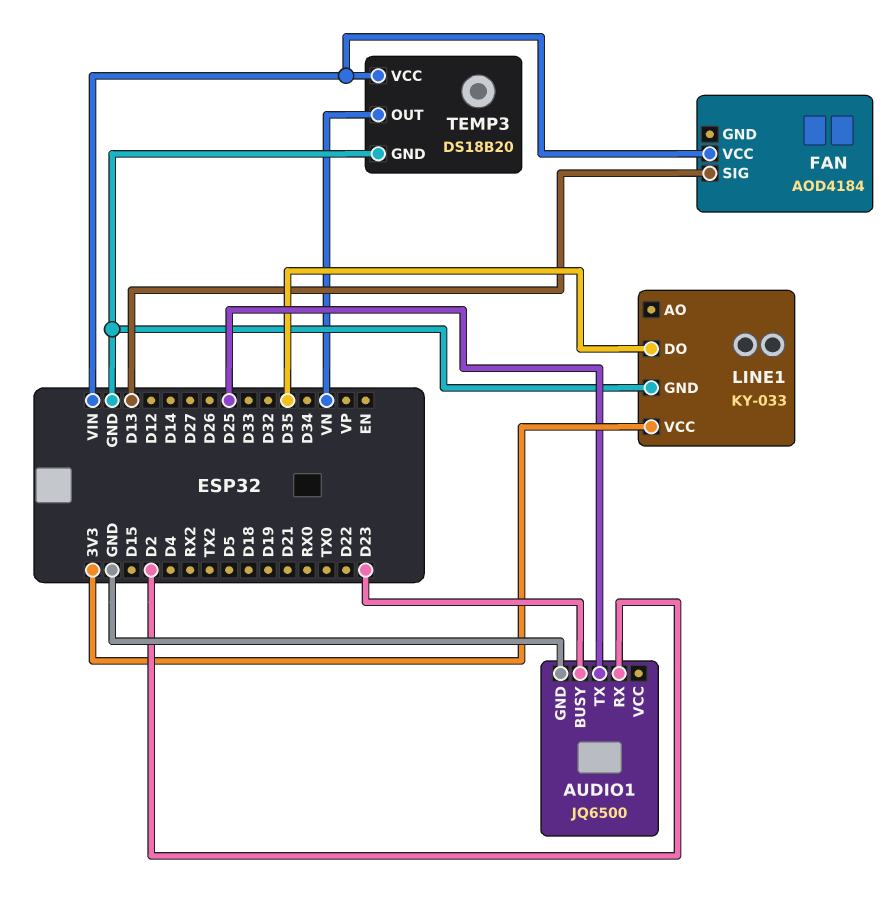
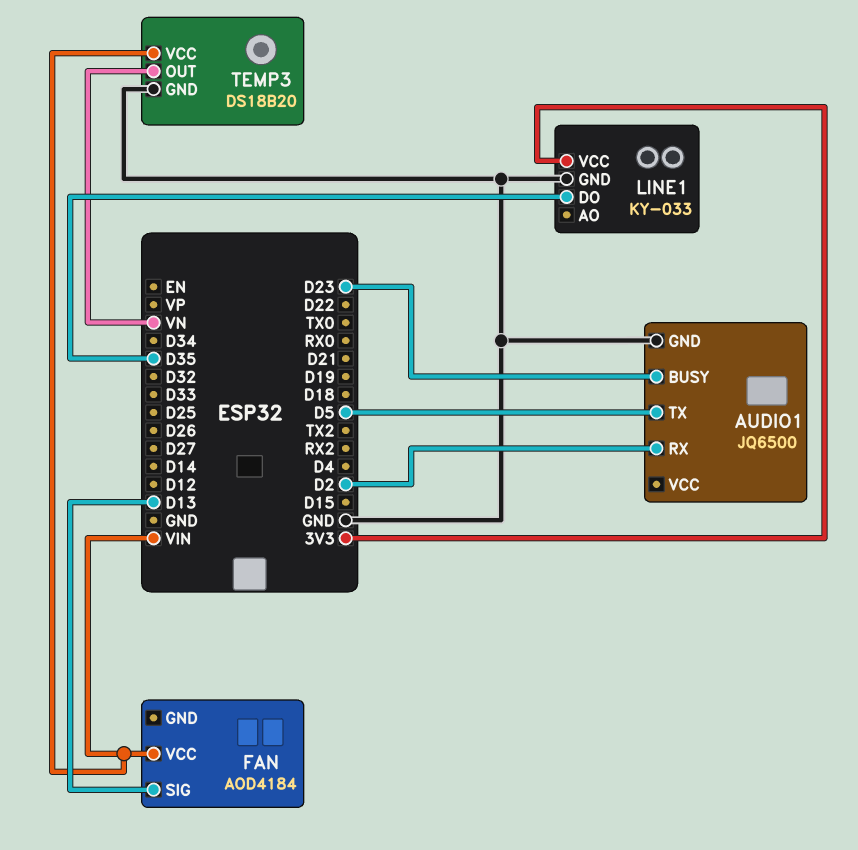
AUDIO1 pin TX: D25 -> D5

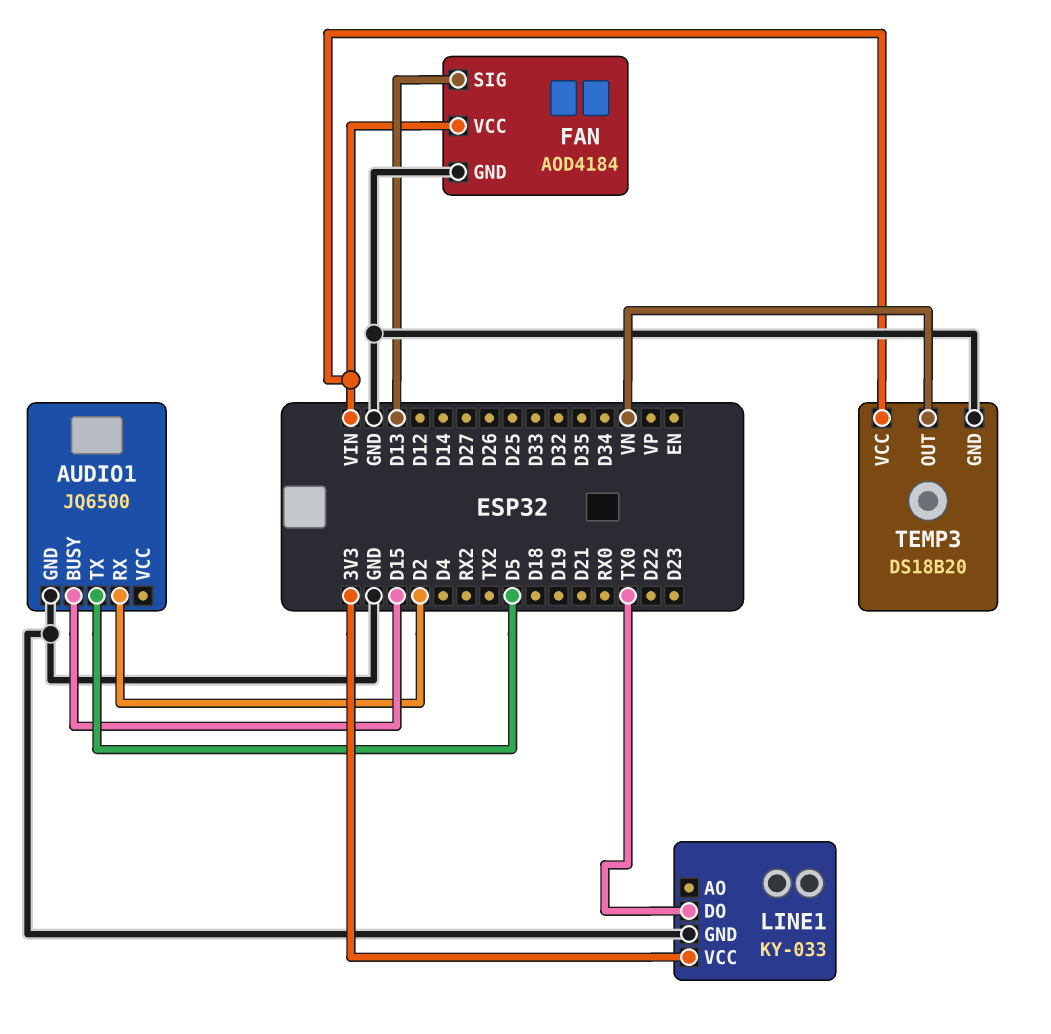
AUDIO1 pin BUSY: D23 -> D15
FAN pin GND: none -> GND
LINE1 pin DO: D35 -> TX0

